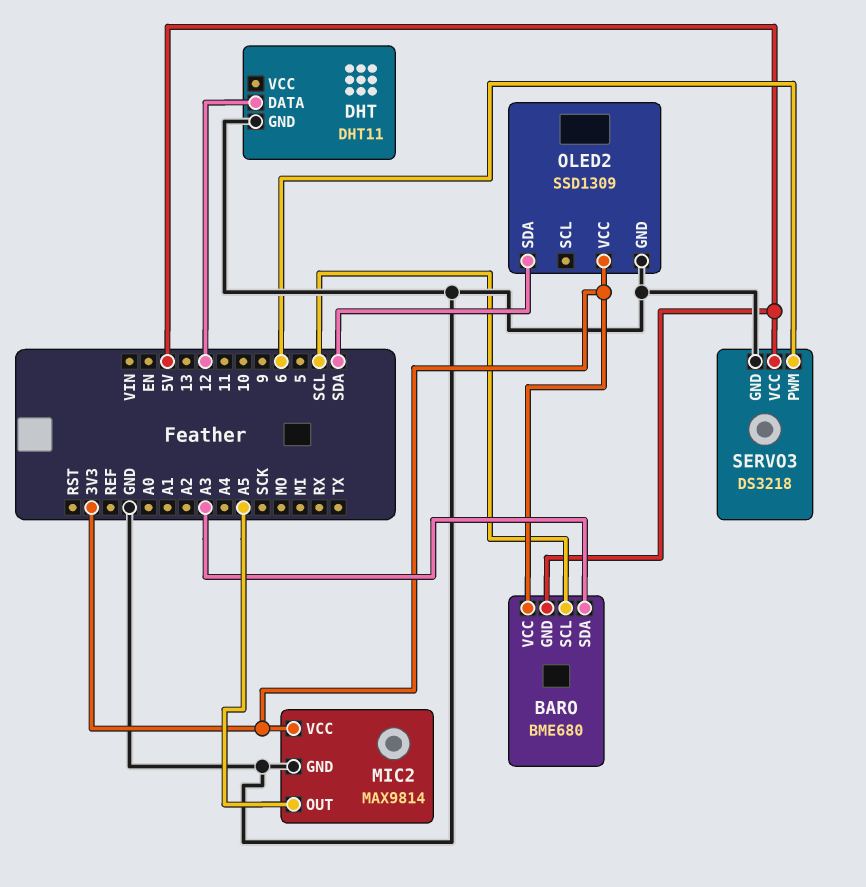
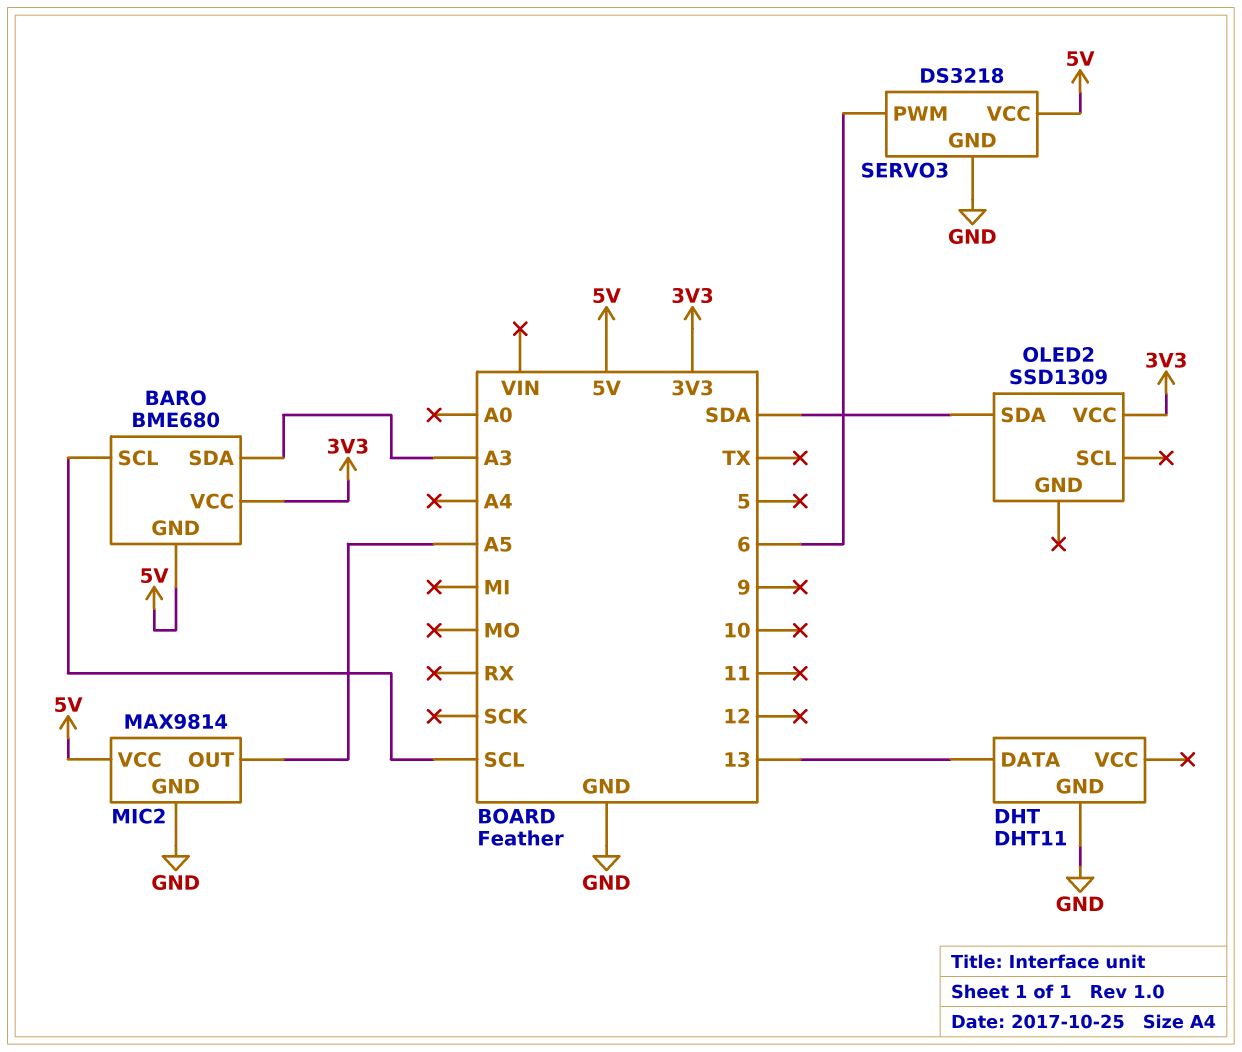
DHT pin DATA: 12 -> 13
MIC2 pin VCC: 3V3 -> 5V
OLED2 pin GND: GND -> none

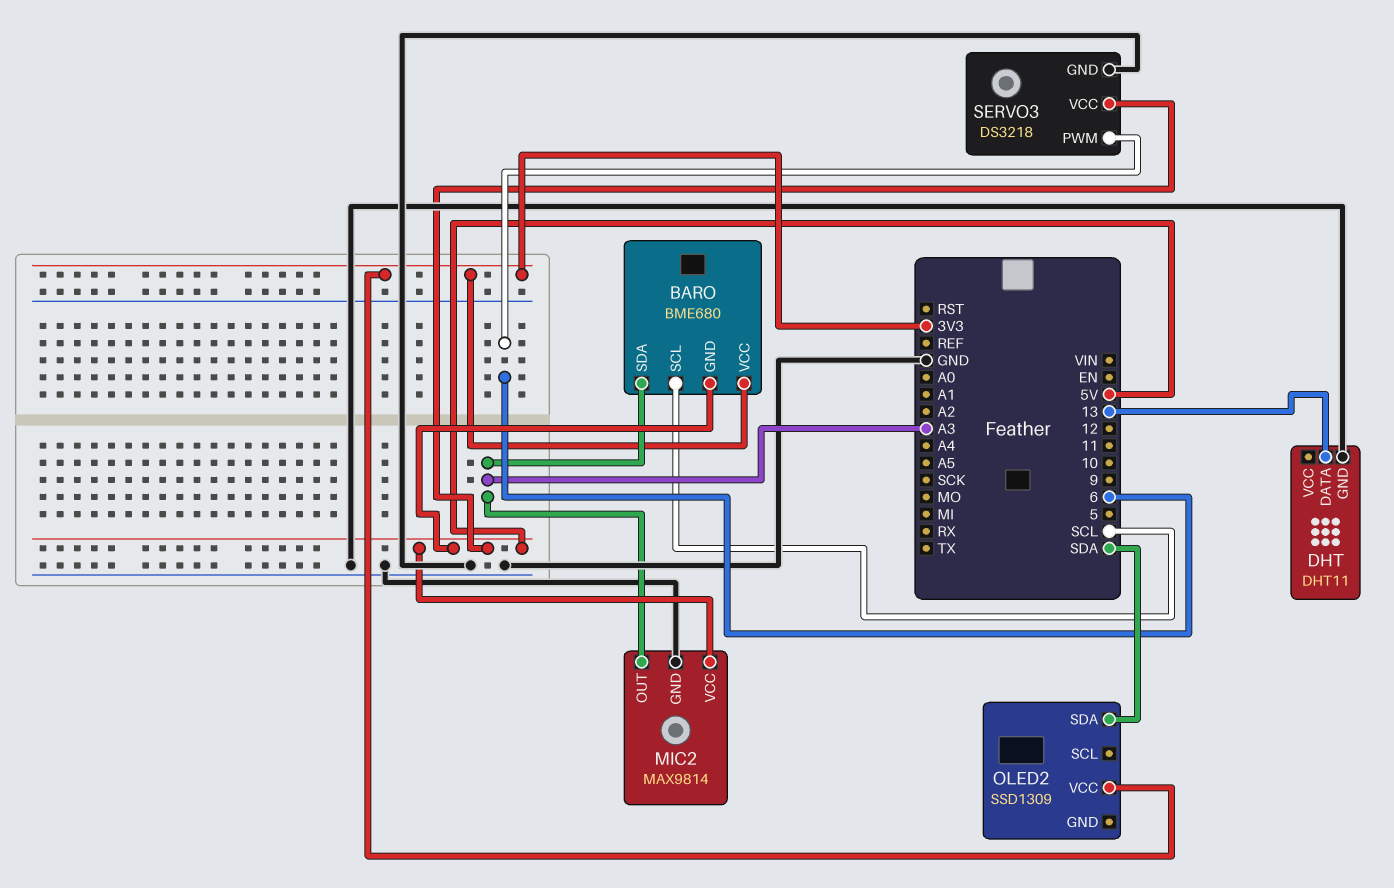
MIC2 pin OUT: A5 -> A3

